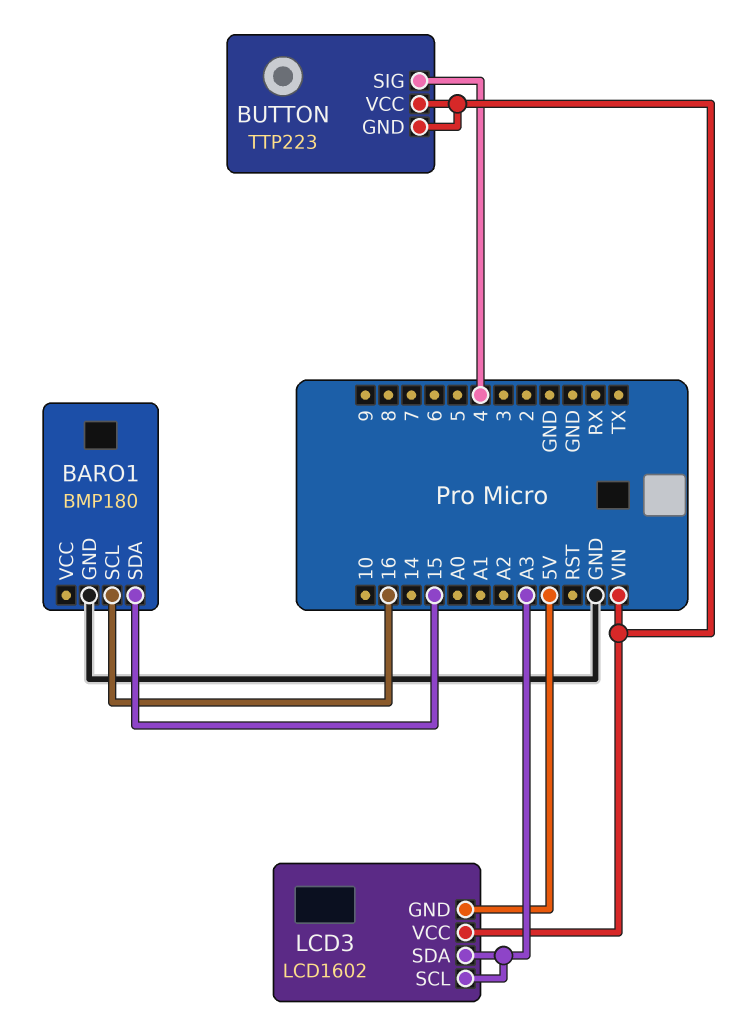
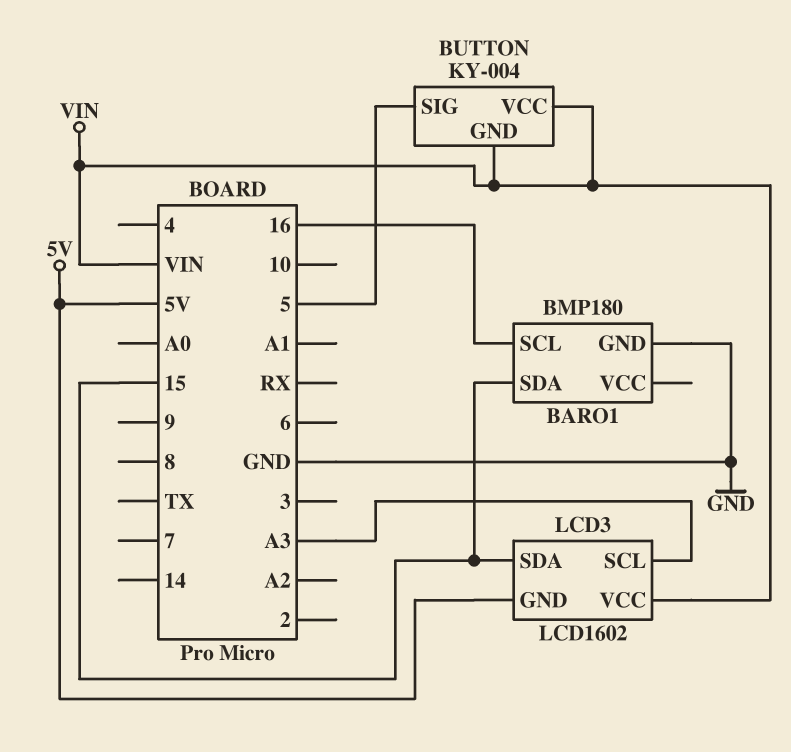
BUTTON: TTP223 -> KY-004
BUTTON pin SIG: 4 -> 5
LCD3 pin SDA: A3 -> 15

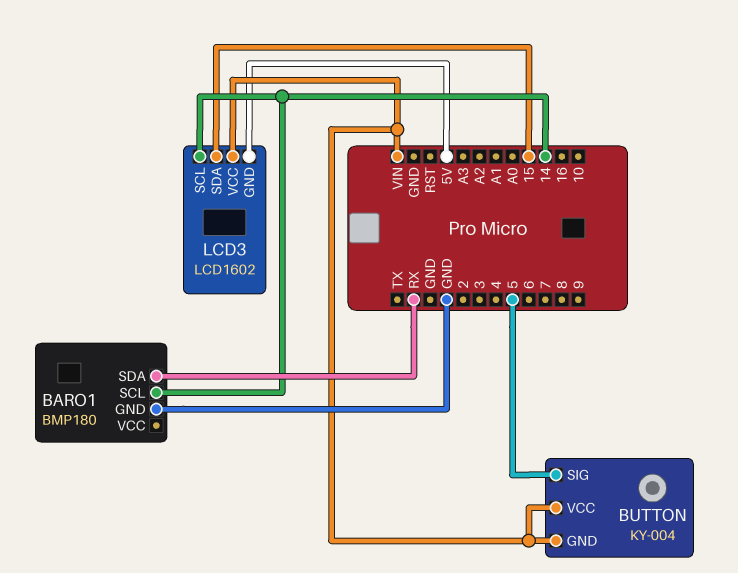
BARO1 pin SCL: 16 -> 14
BARO1 pin SDA: 15 -> RX
LCD3 pin SCL: A3 -> 14

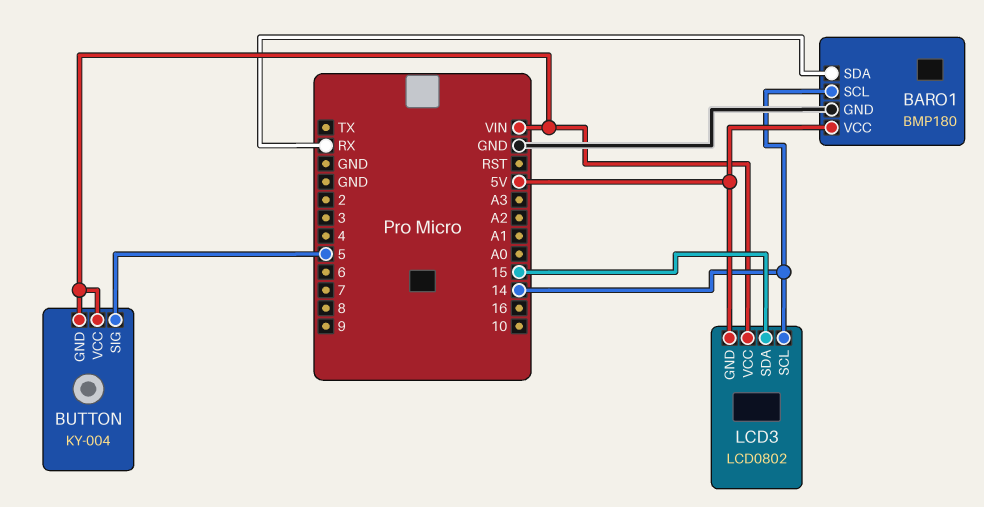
BARO1 pin VCC: none -> 5V
LCD3: LCD1602 -> LCD0802

